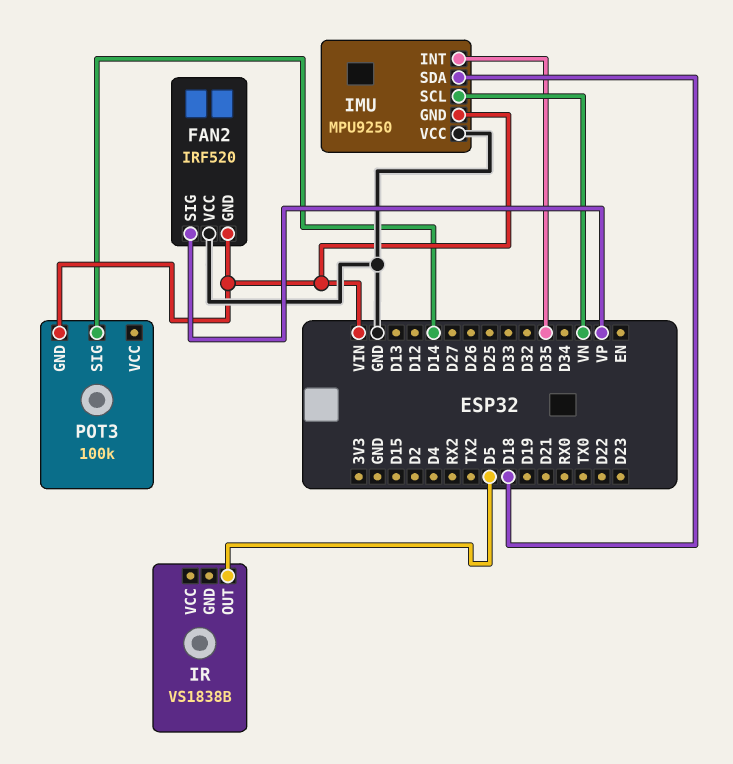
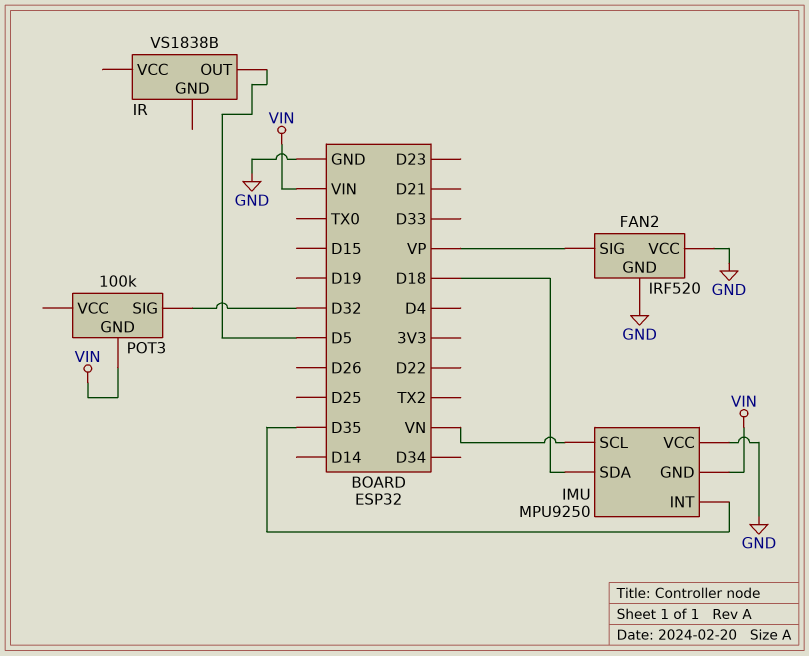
FAN2 pin GND: VIN -> GND
POT3 pin SIG: D14 -> D32

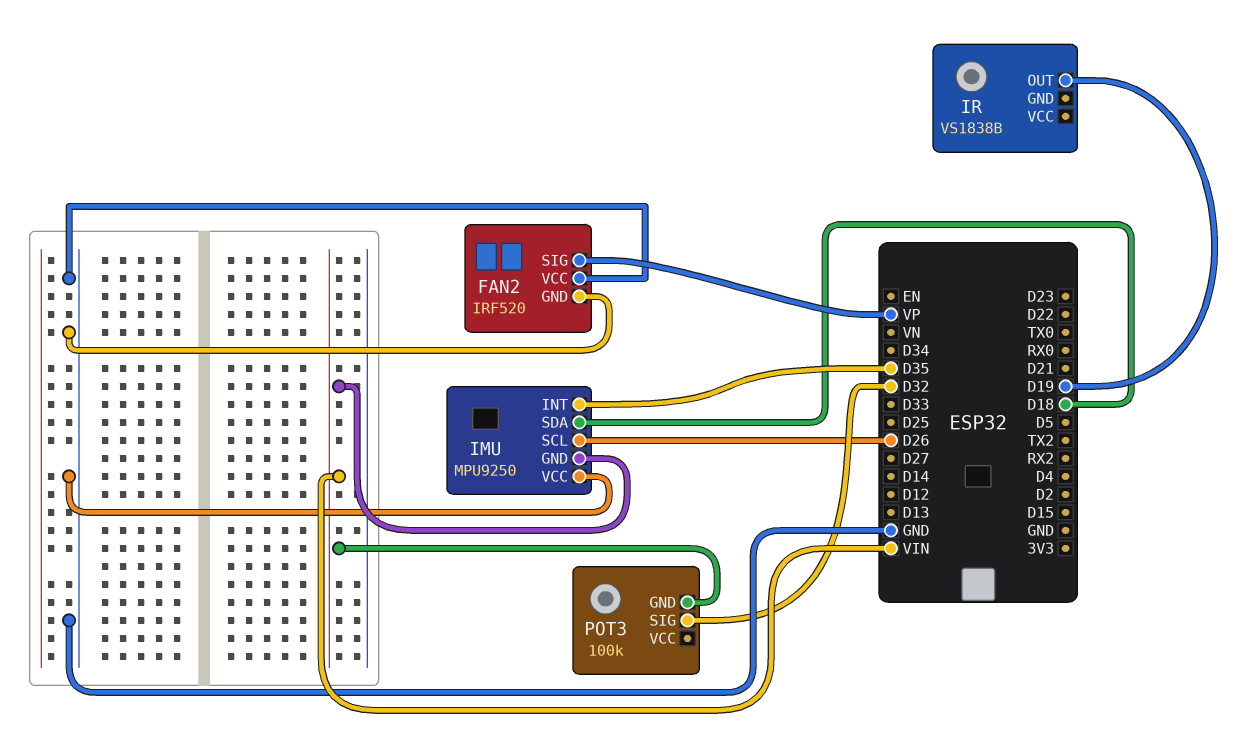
IMU pin SCL: VN -> D26
IR pin OUT: D5 -> D19

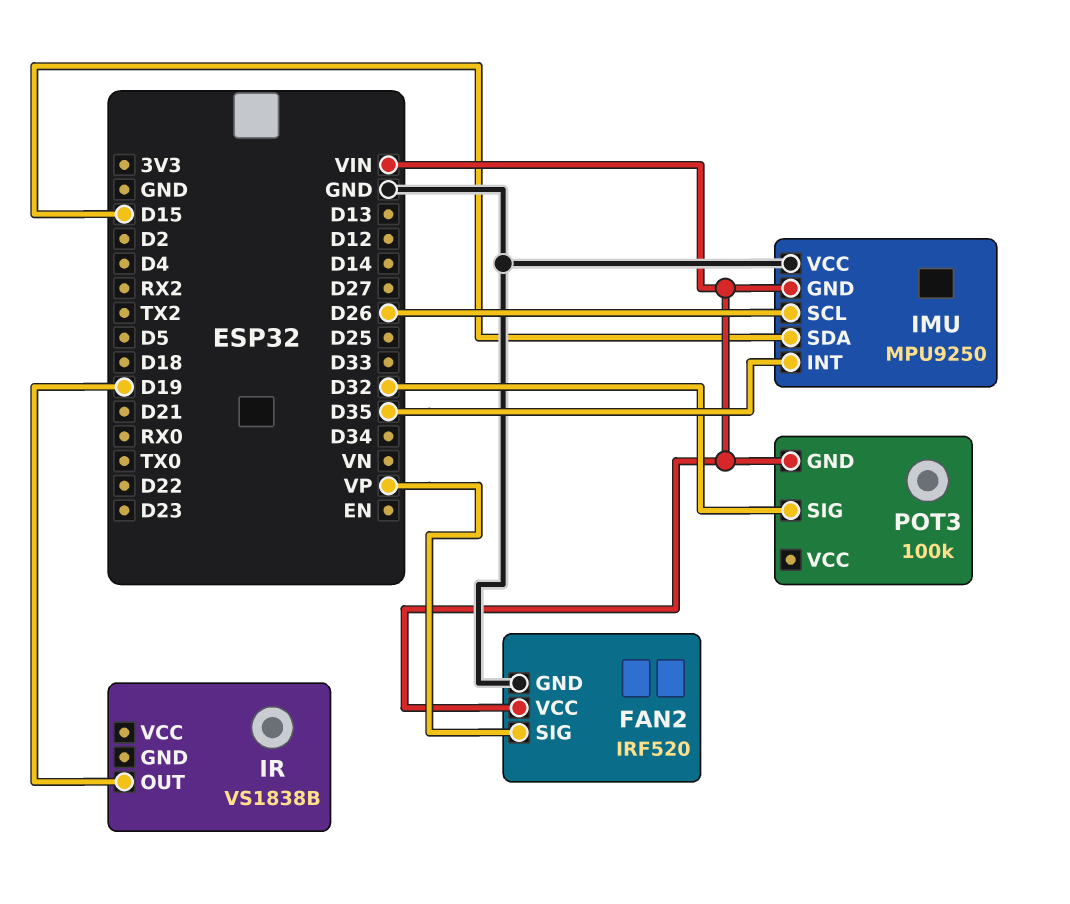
FAN2 pin VCC: GND -> VIN
IMU pin SDA: D18 -> D15

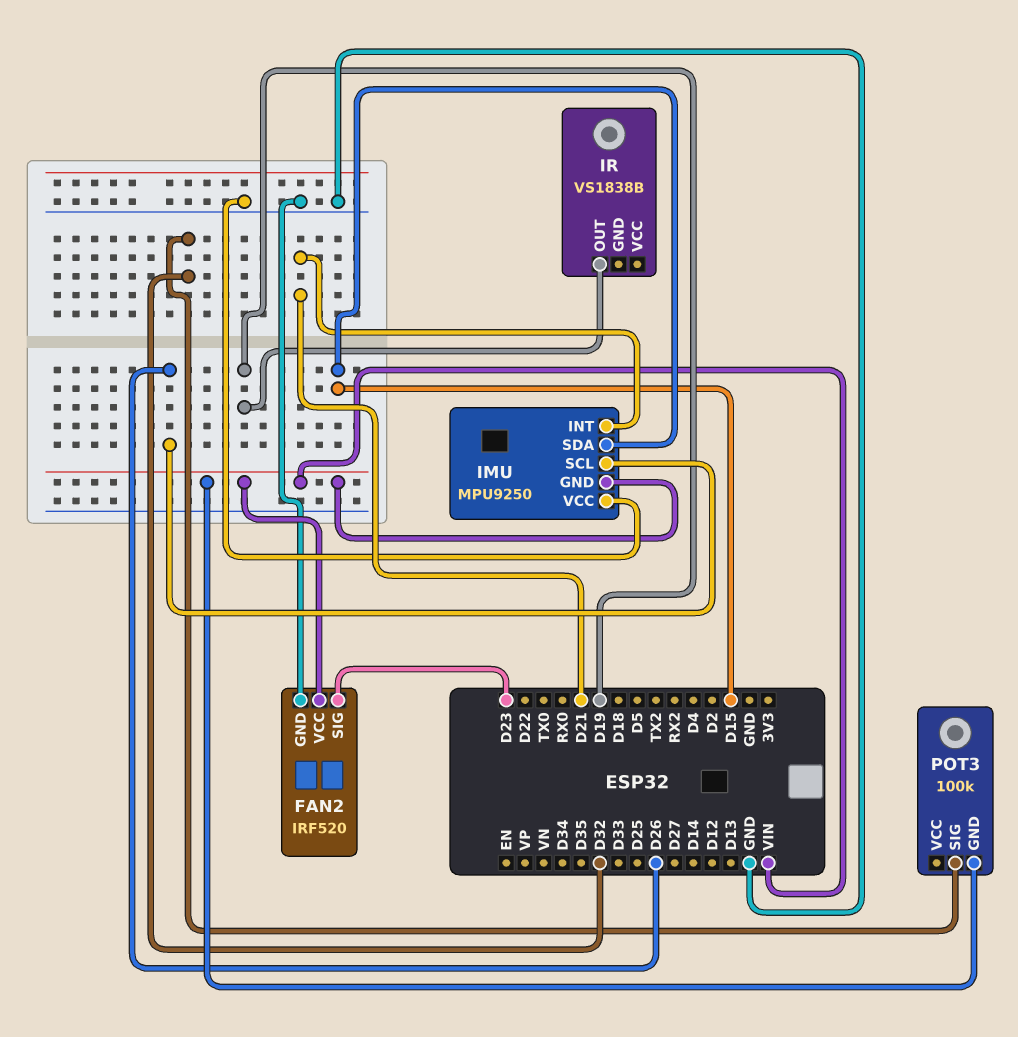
FAN2 pin SIG: VP -> D23
IMU pin INT: D35 -> D21

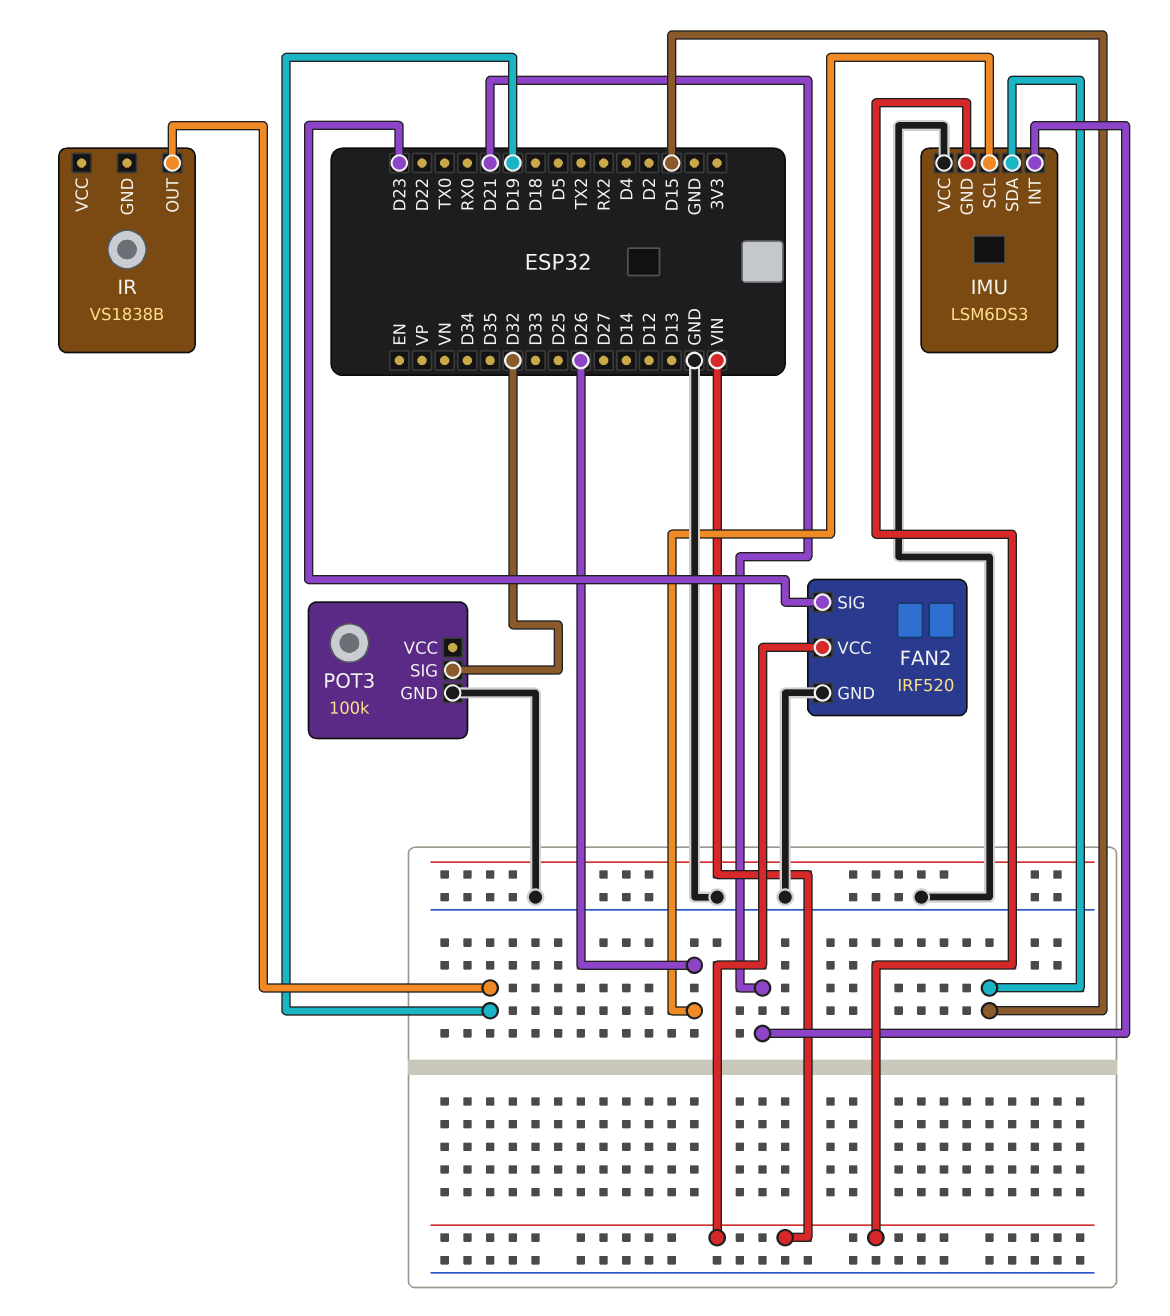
IMU: MPU9250 -> LSM6DS3
POT3 pin GND: VIN -> GND

